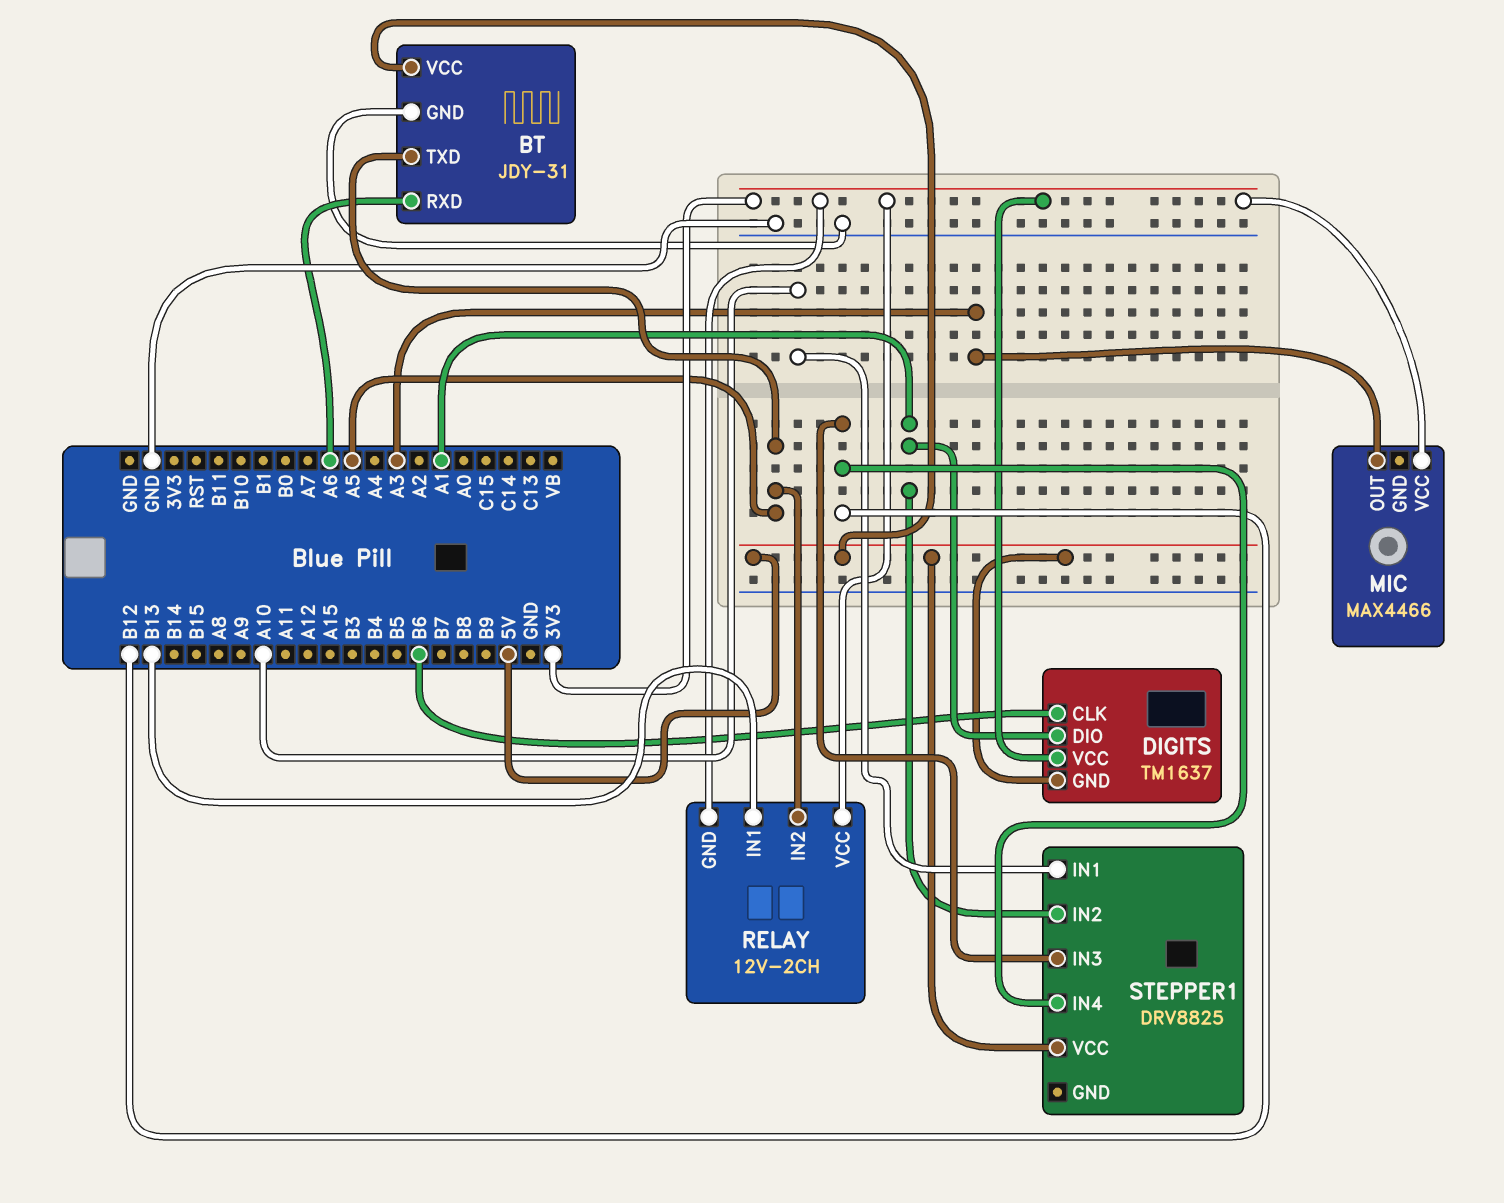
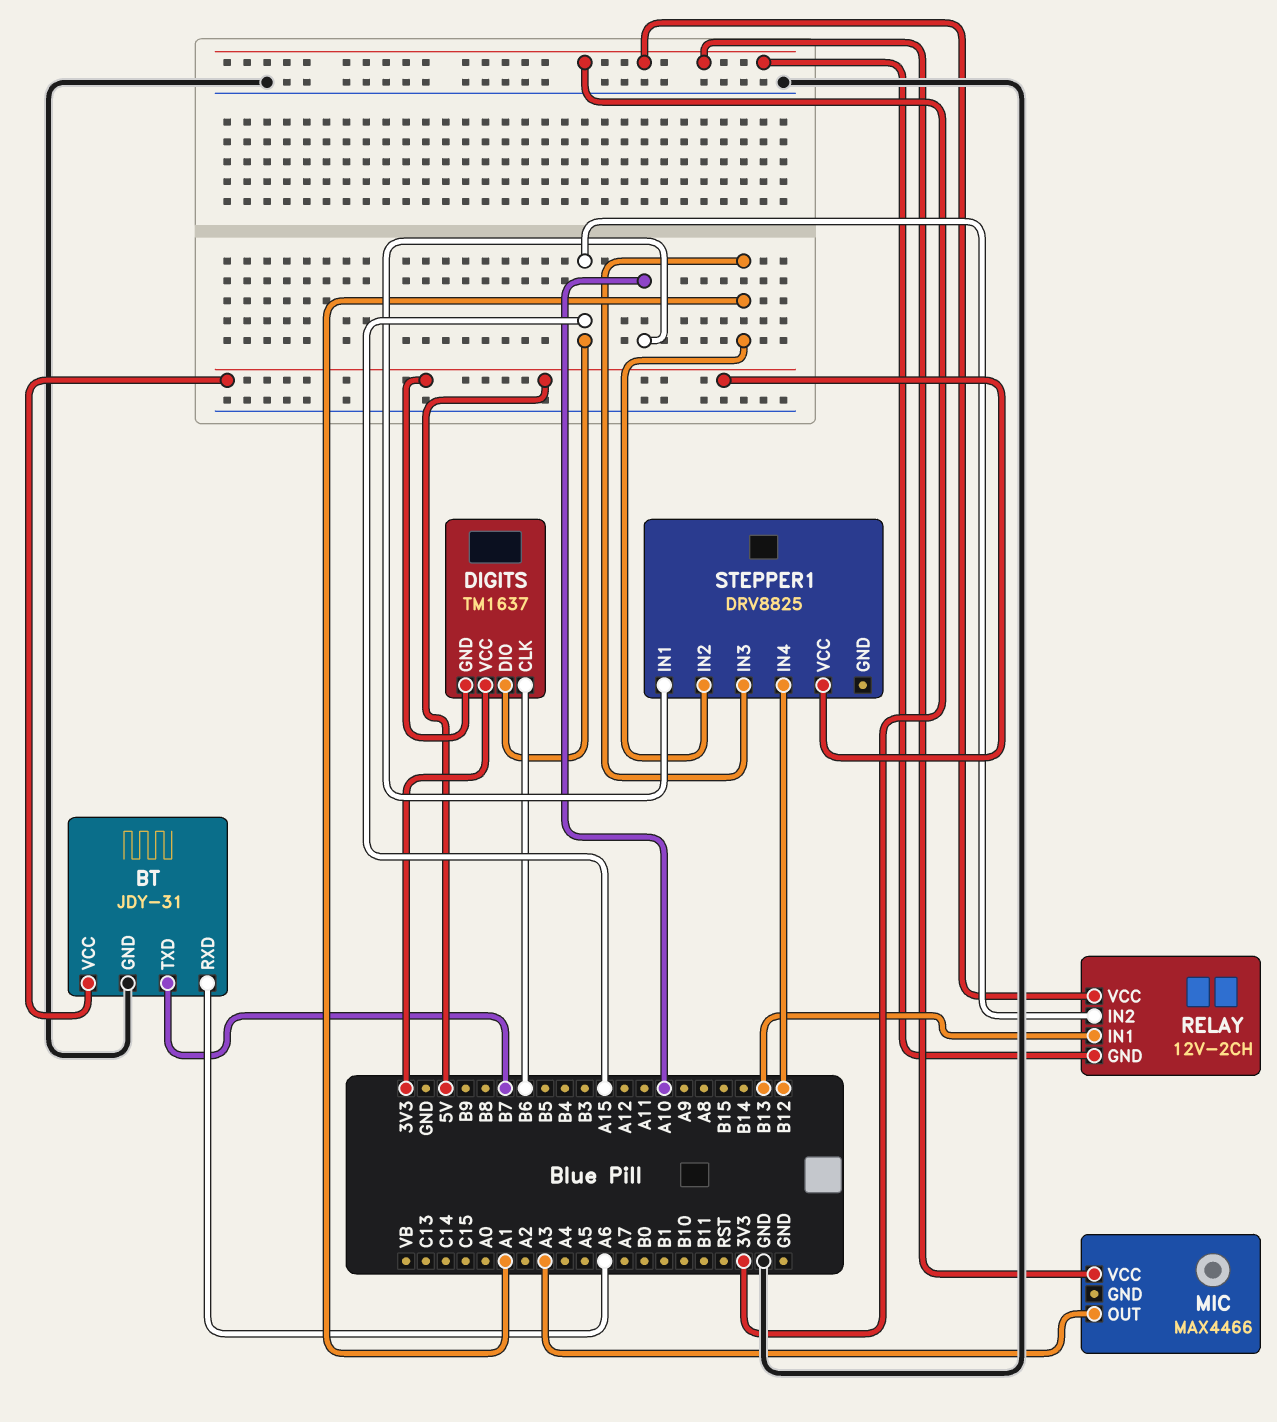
BT pin TXD: A5 -> B7
DIGITS pin DIO: A1 -> A15
RELAY pin IN2: A5 -> A15
STEPPER1 pin IN3: B12 -> A1

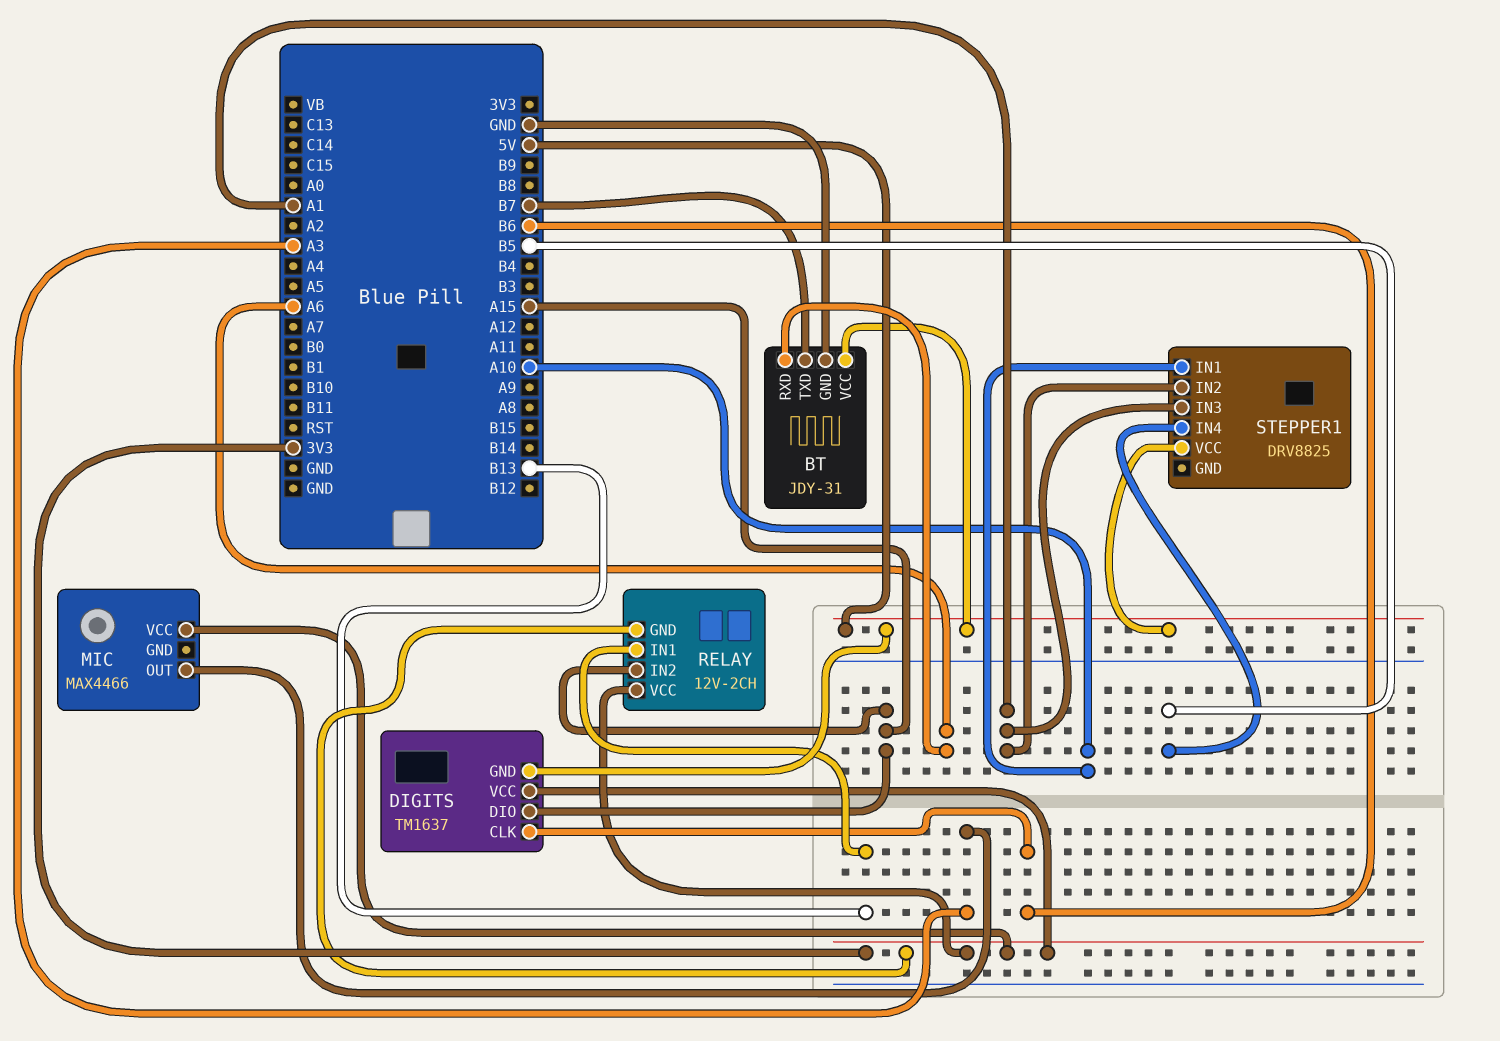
STEPPER1 pin IN4: B12 -> B5

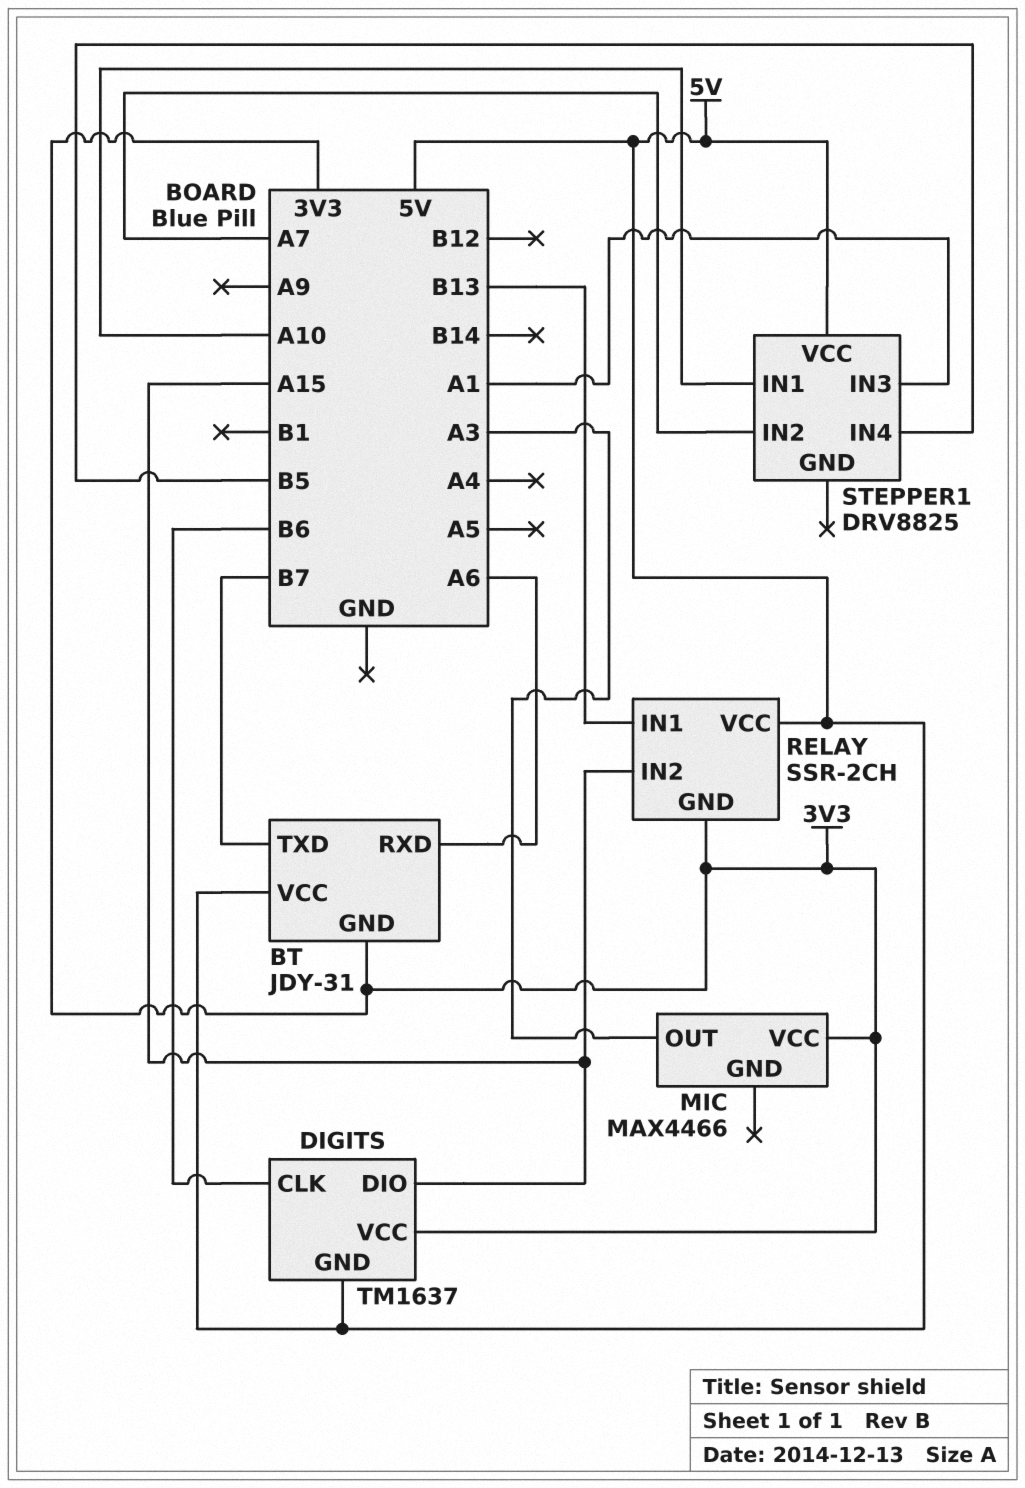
BT pin GND: GND -> 3V3
RELAY: 12V-2CH -> SSR-2CH
RELAY pin VCC: 3V3 -> 5V
STEPPER1 pin IN2: A1 -> A7

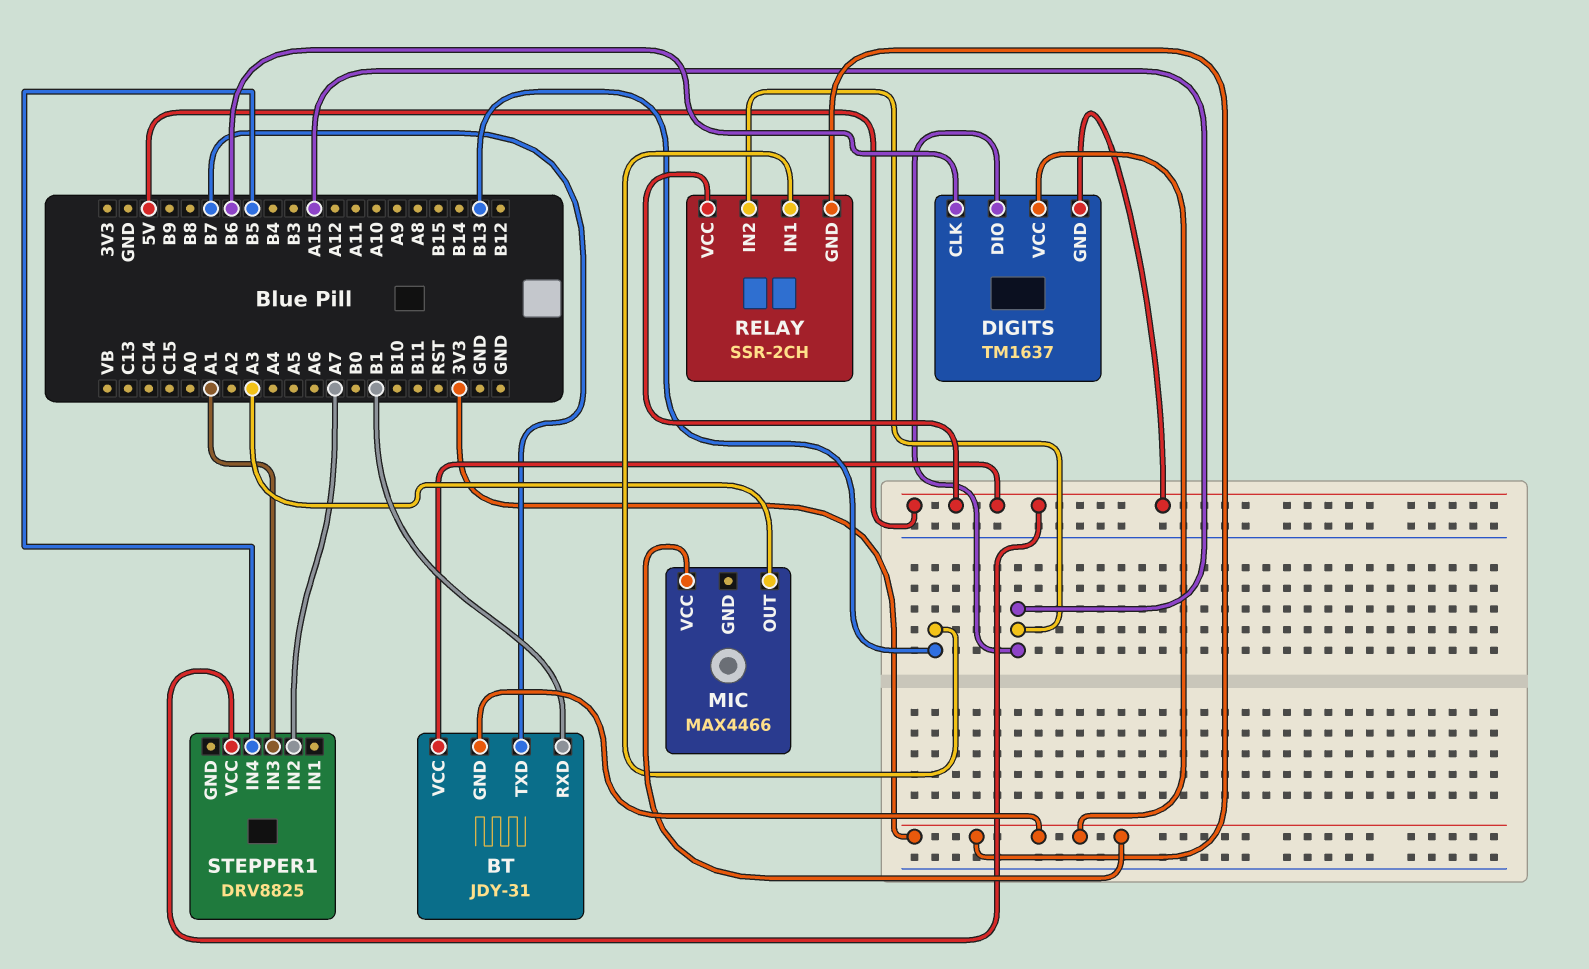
BT pin RXD: A6 -> B1
STEPPER1 pin IN1: A10 -> none

